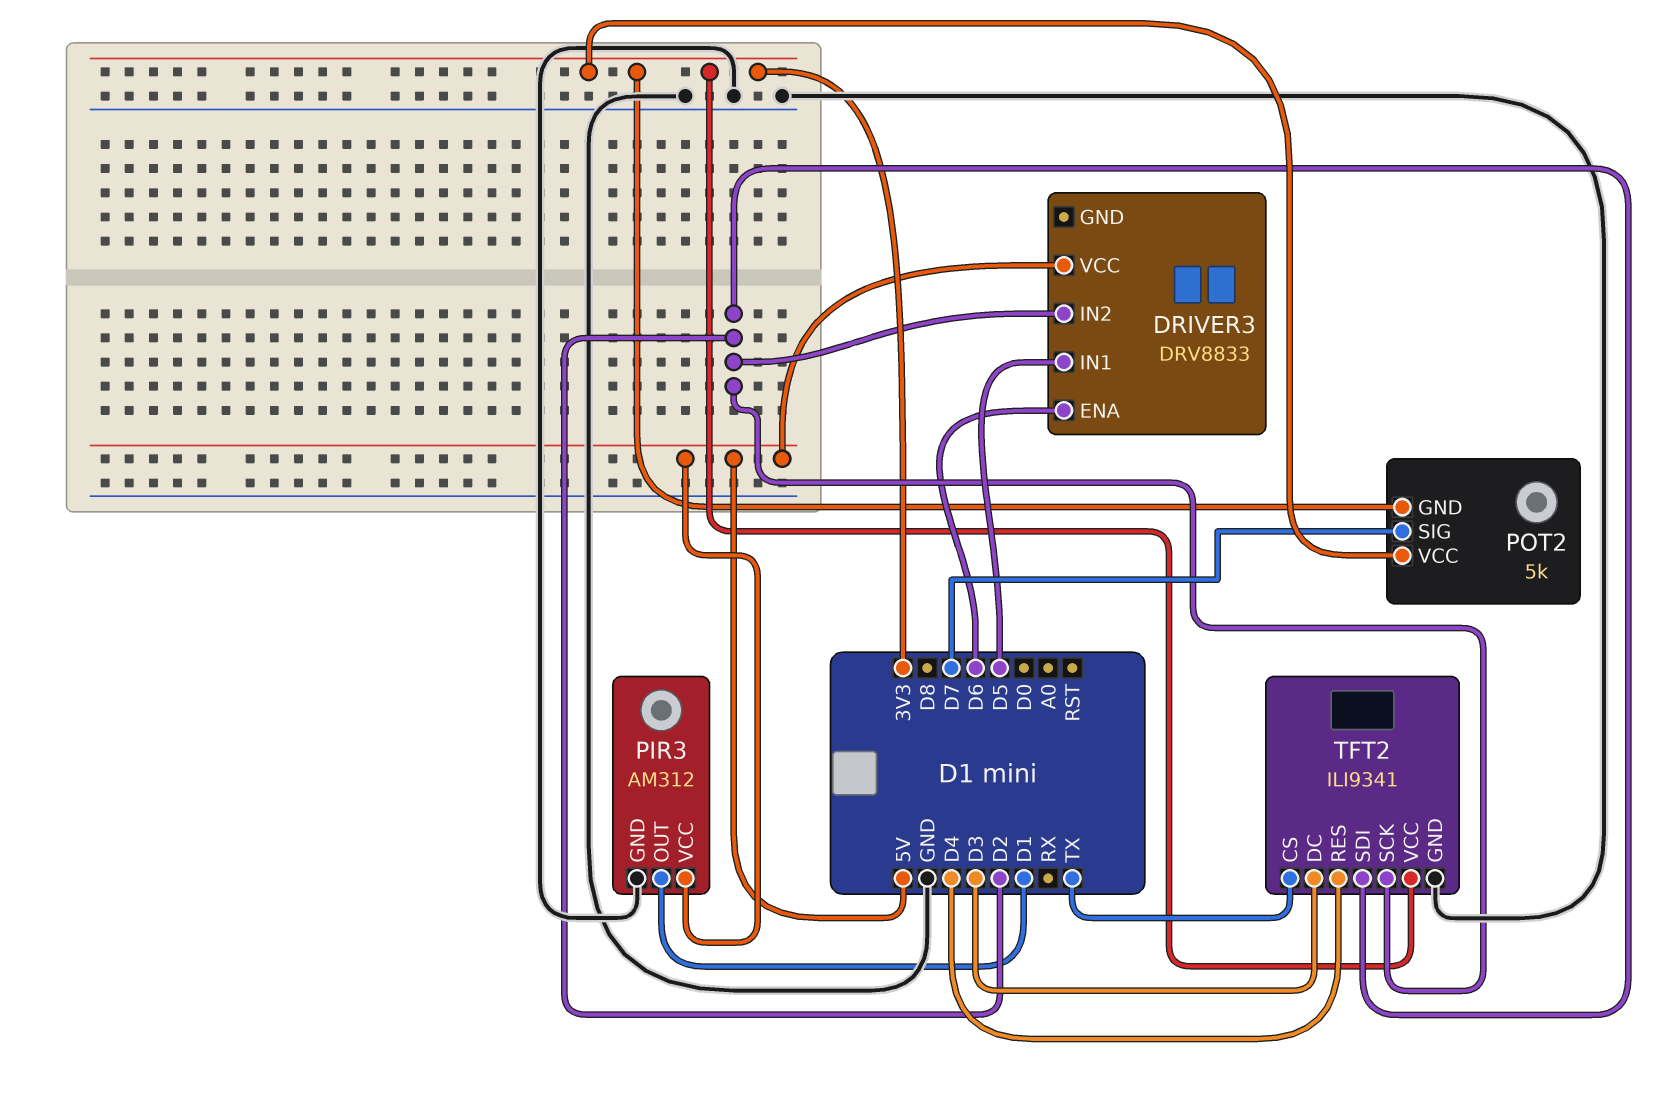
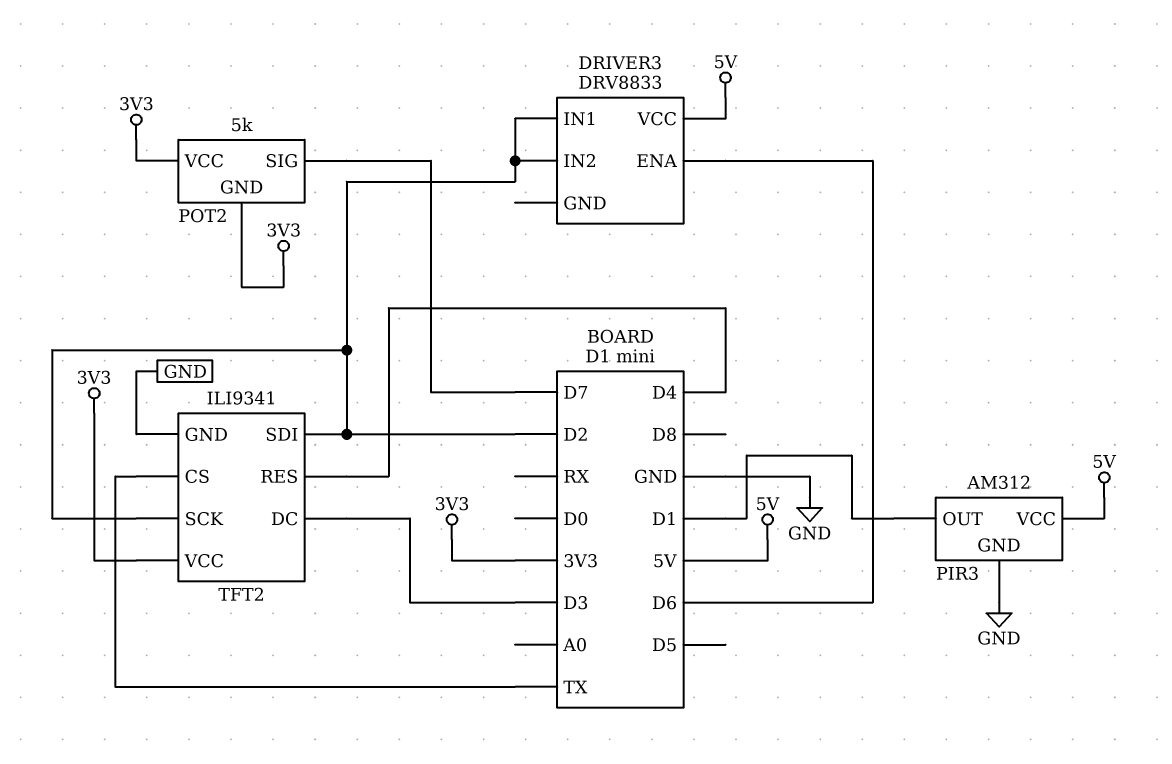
DRIVER3 pin IN1: D5 -> D2

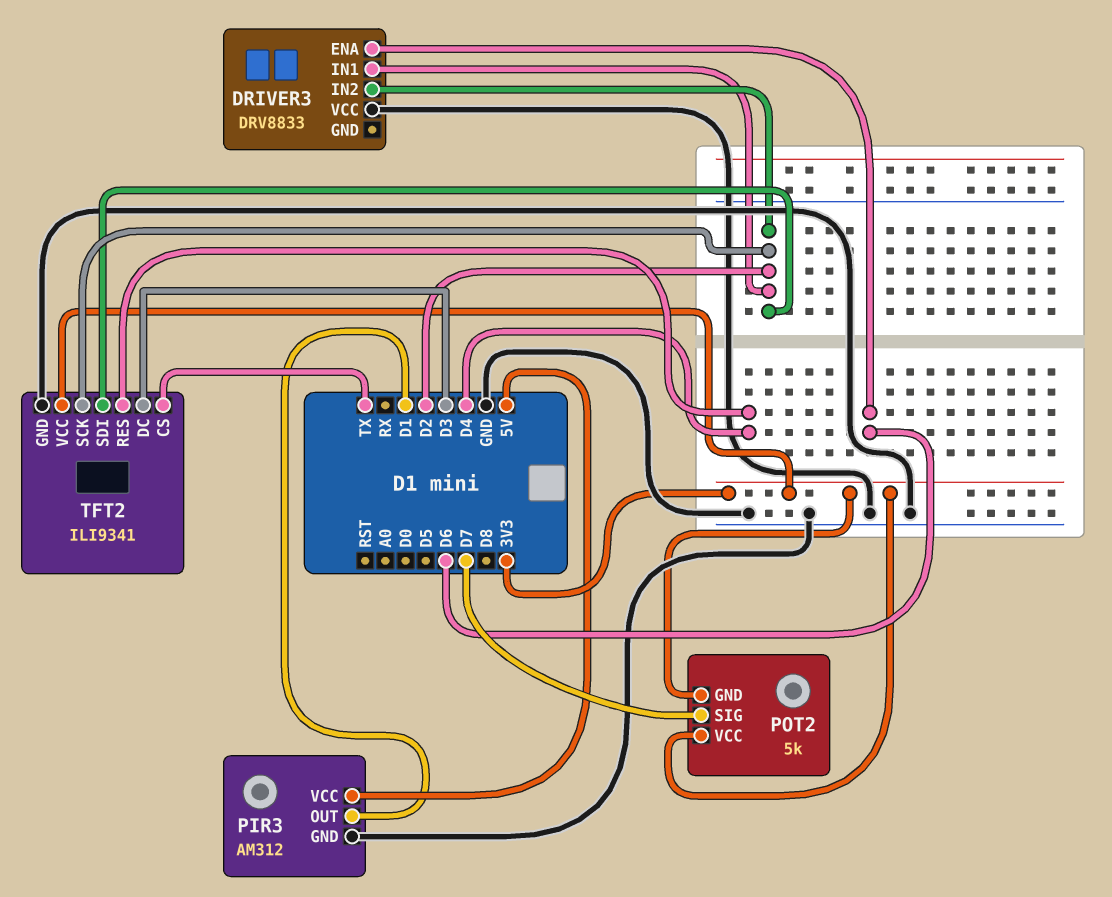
DRIVER3 pin VCC: 5V -> GND

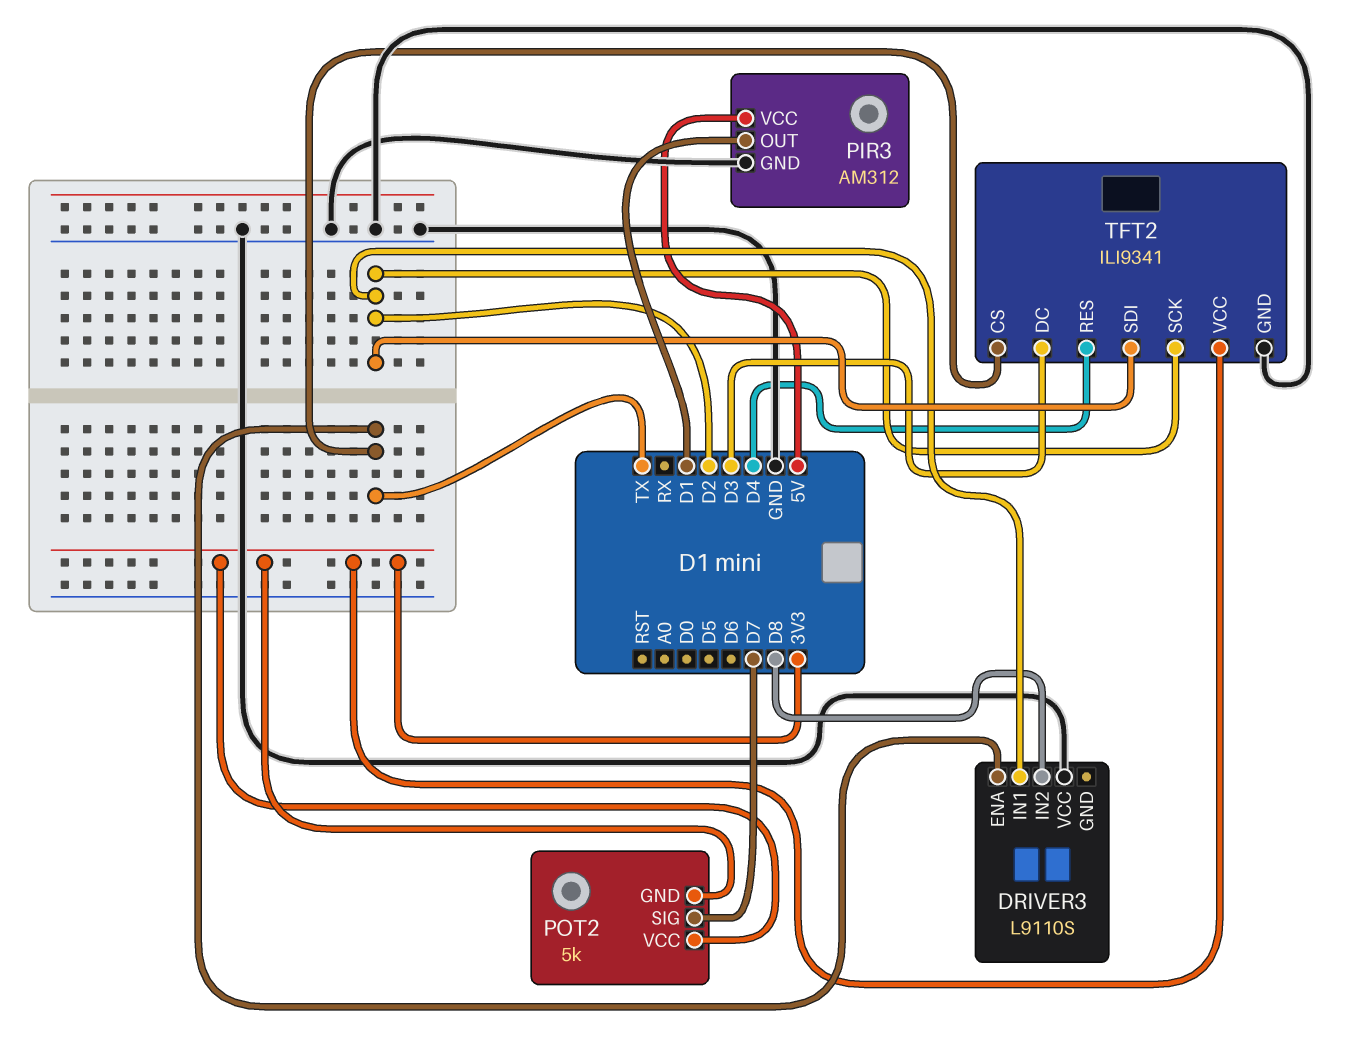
DRIVER3: DRV8833 -> L9110S
DRIVER3 pin ENA: D6 -> TX
DRIVER3 pin IN2: D2 -> D8

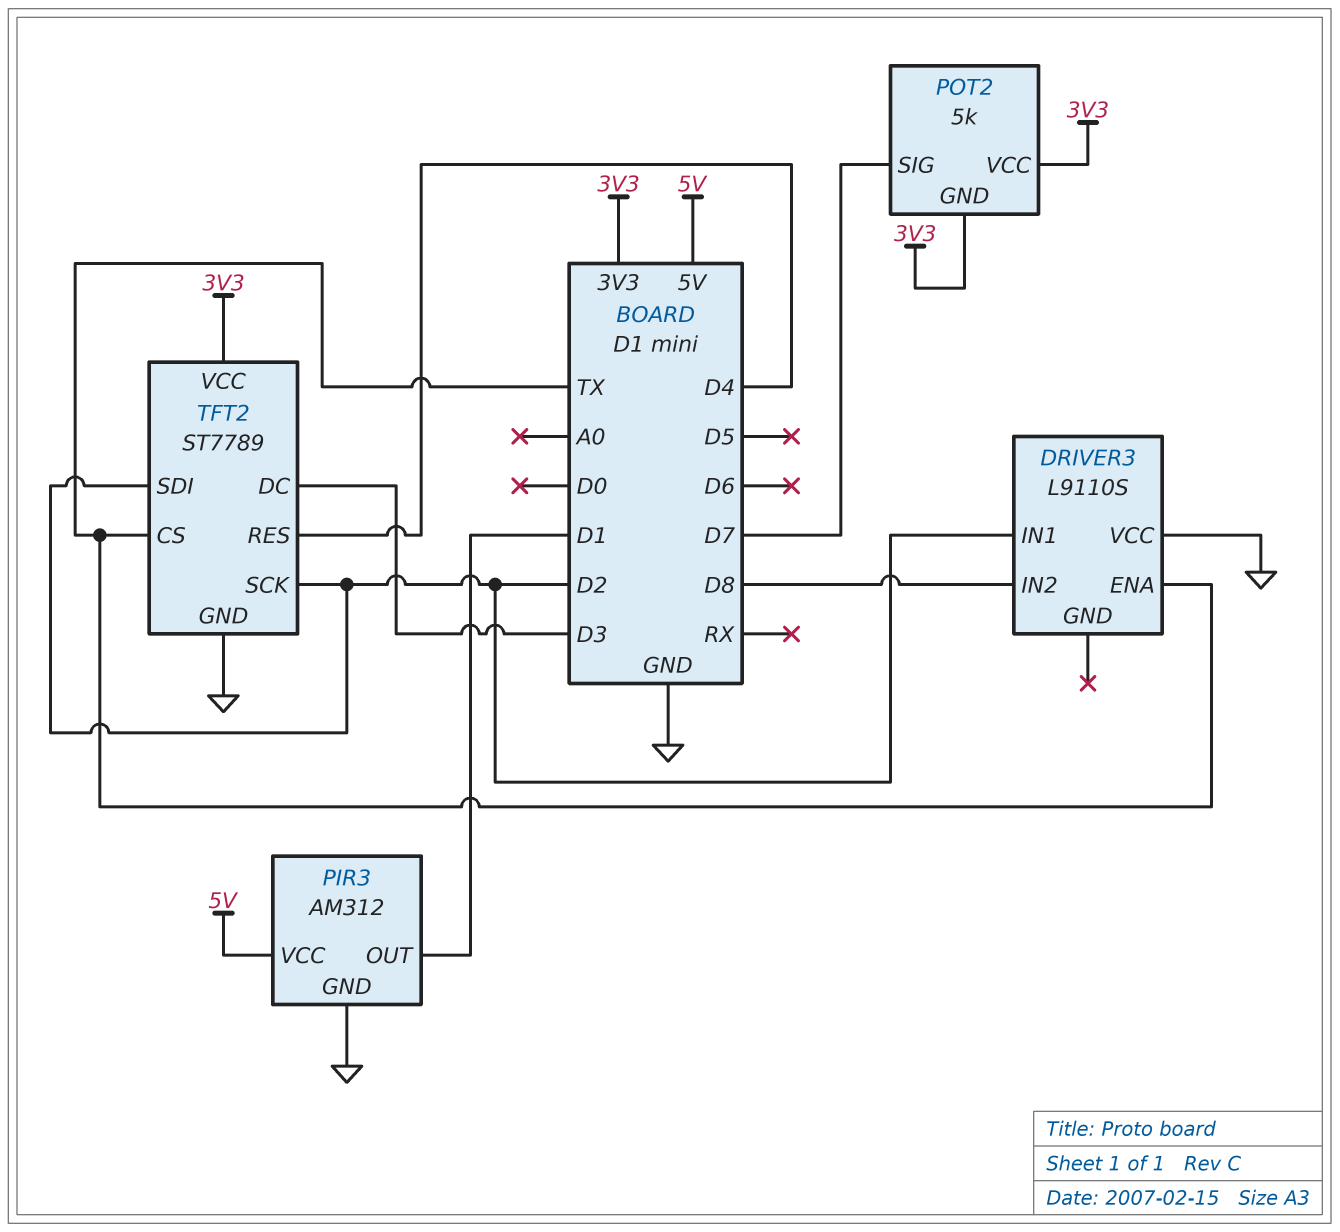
TFT2: ILI9341 -> ST7789

